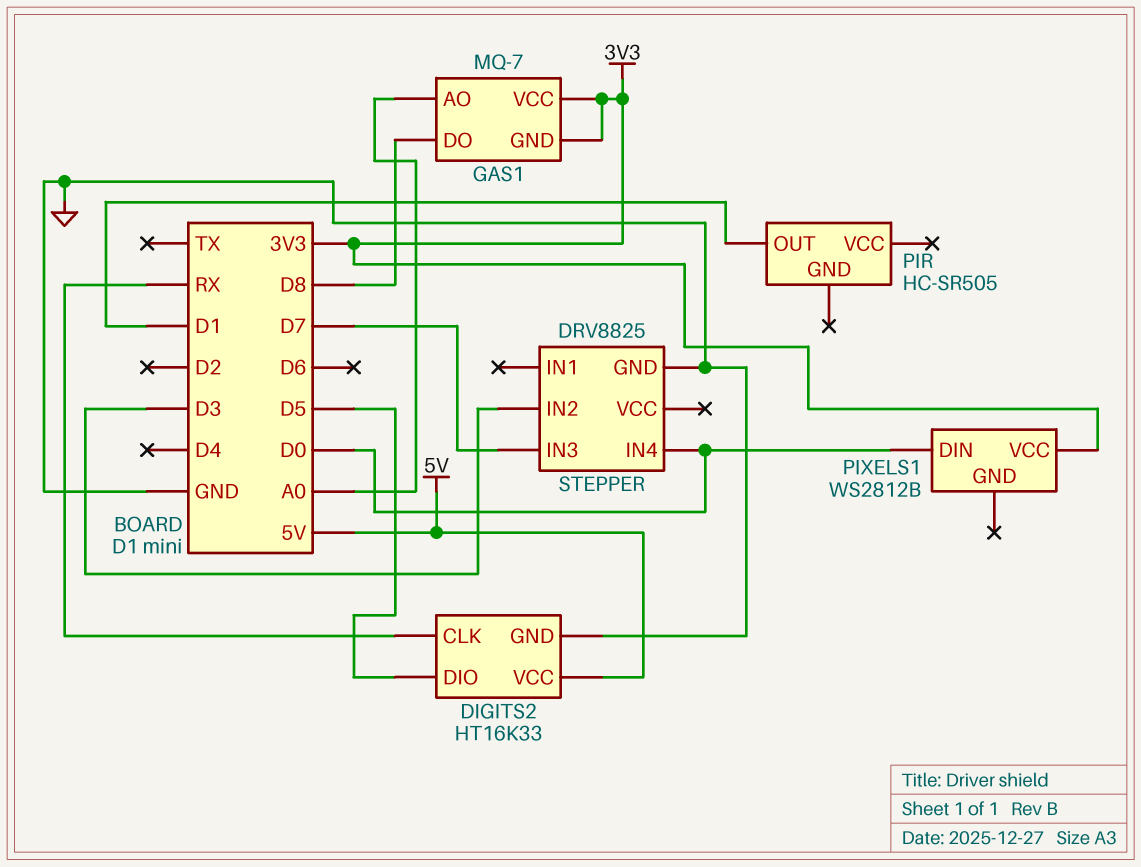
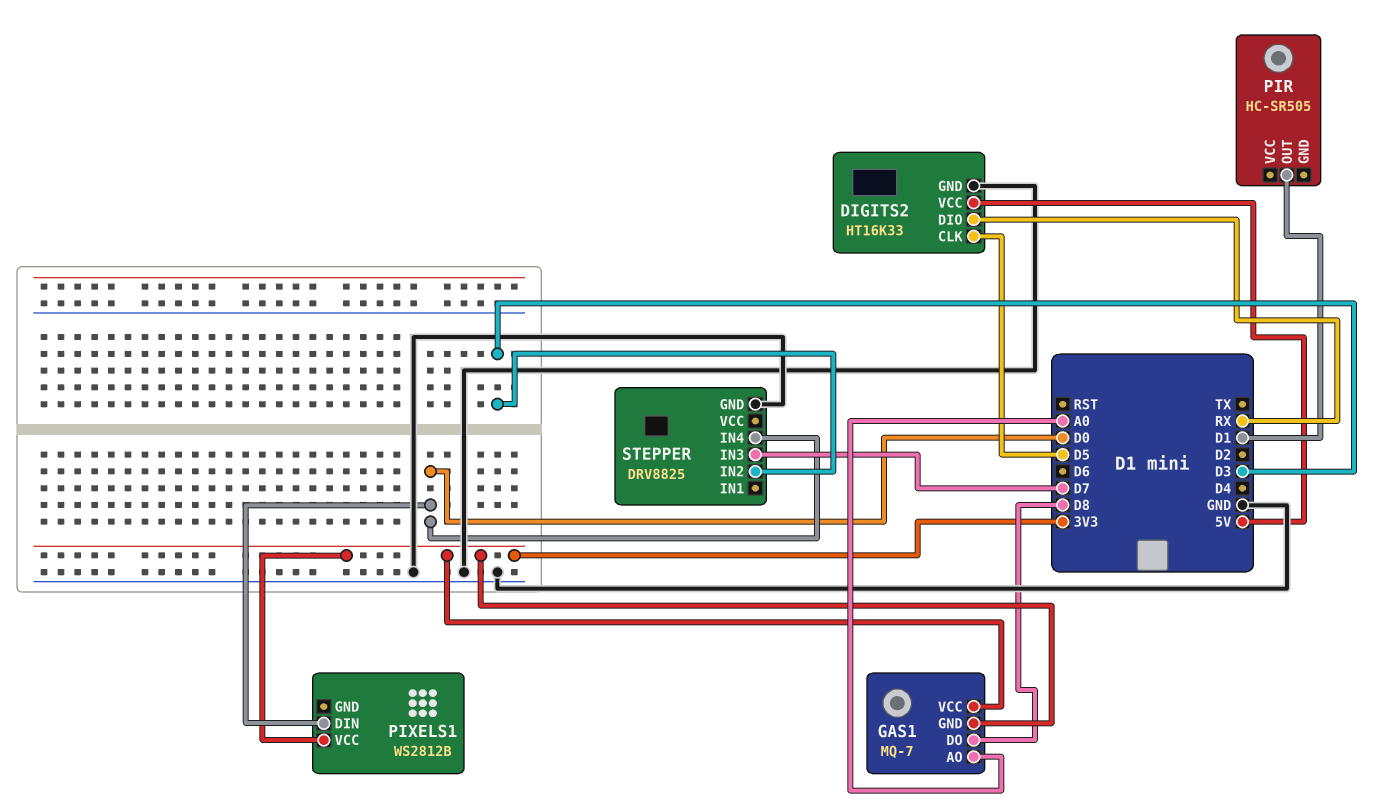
DIGITS2 pin CLK: RX -> D5
DIGITS2 pin DIO: D5 -> RX

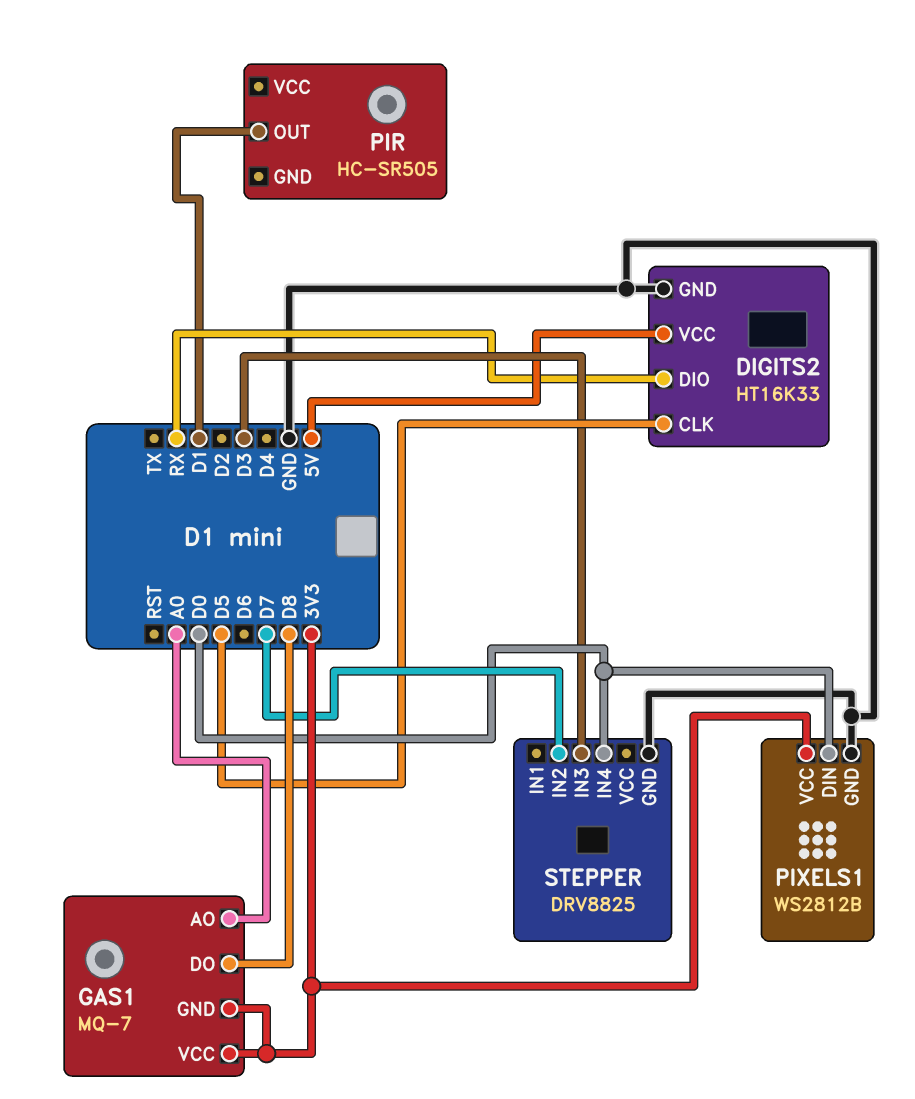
PIXELS1 pin GND: none -> GND
STEPPER pin IN2: D3 -> D7
STEPPER pin IN3: D7 -> D3

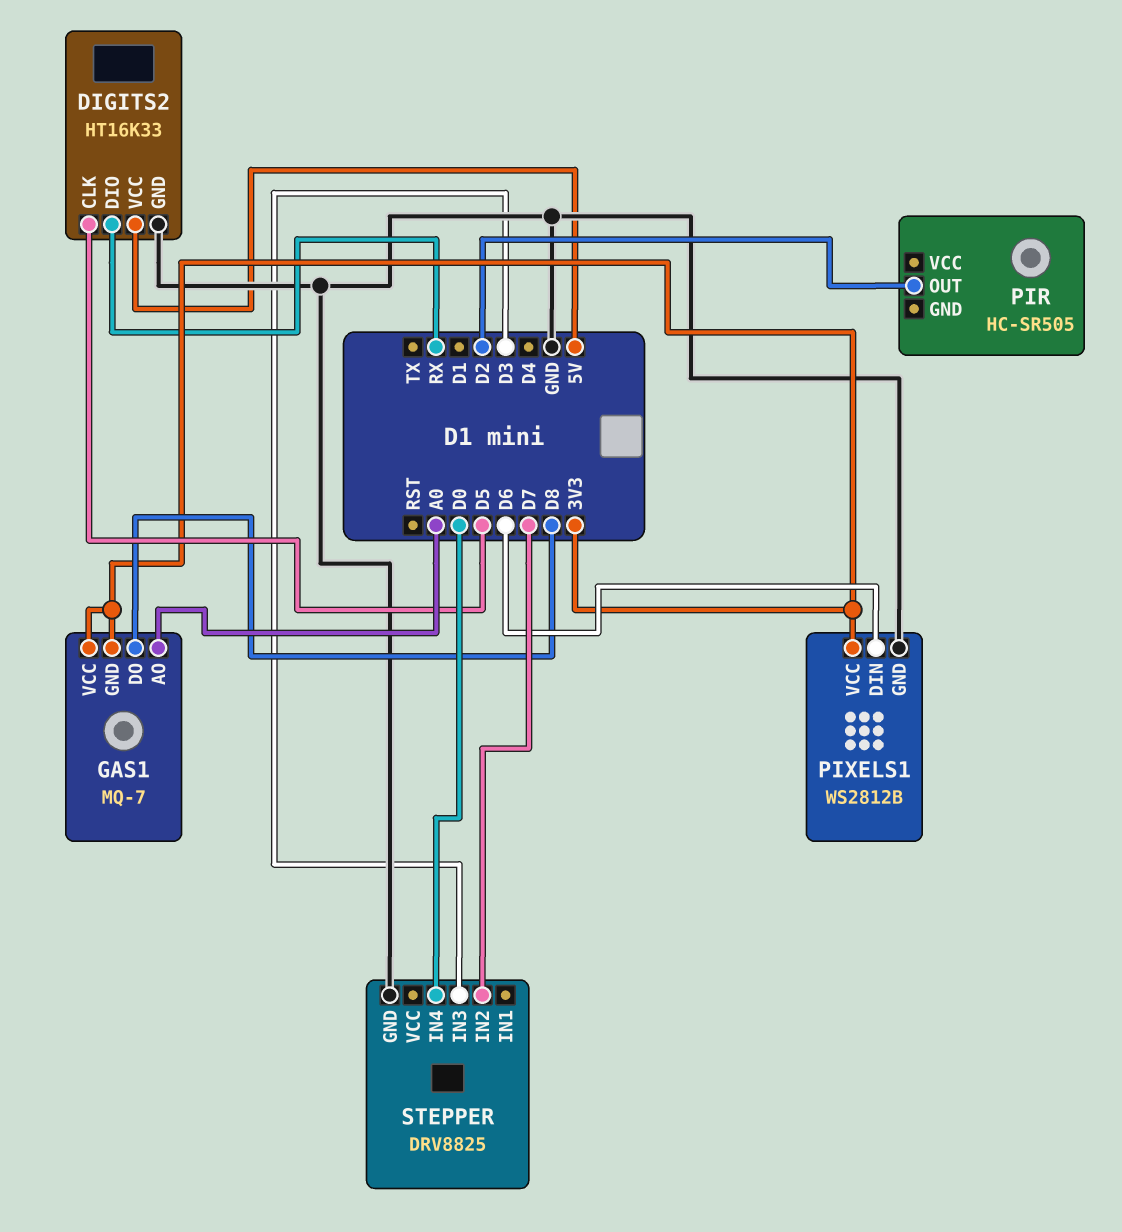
PIR pin OUT: D1 -> D2
PIXELS1 pin DIN: D0 -> D6

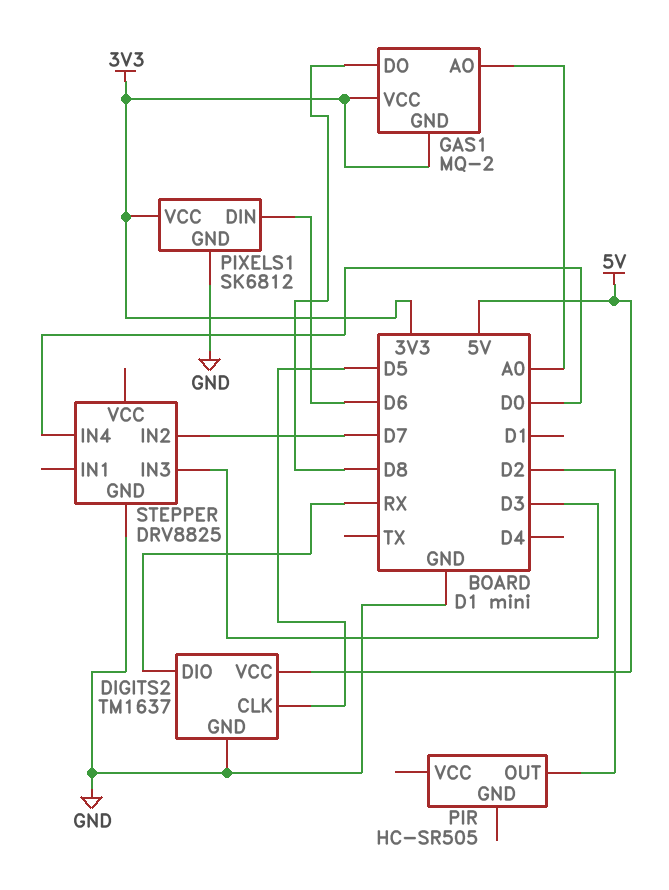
DIGITS2: HT16K33 -> TM1637
GAS1: MQ-7 -> MQ-2
PIXELS1: WS2812B -> SK6812

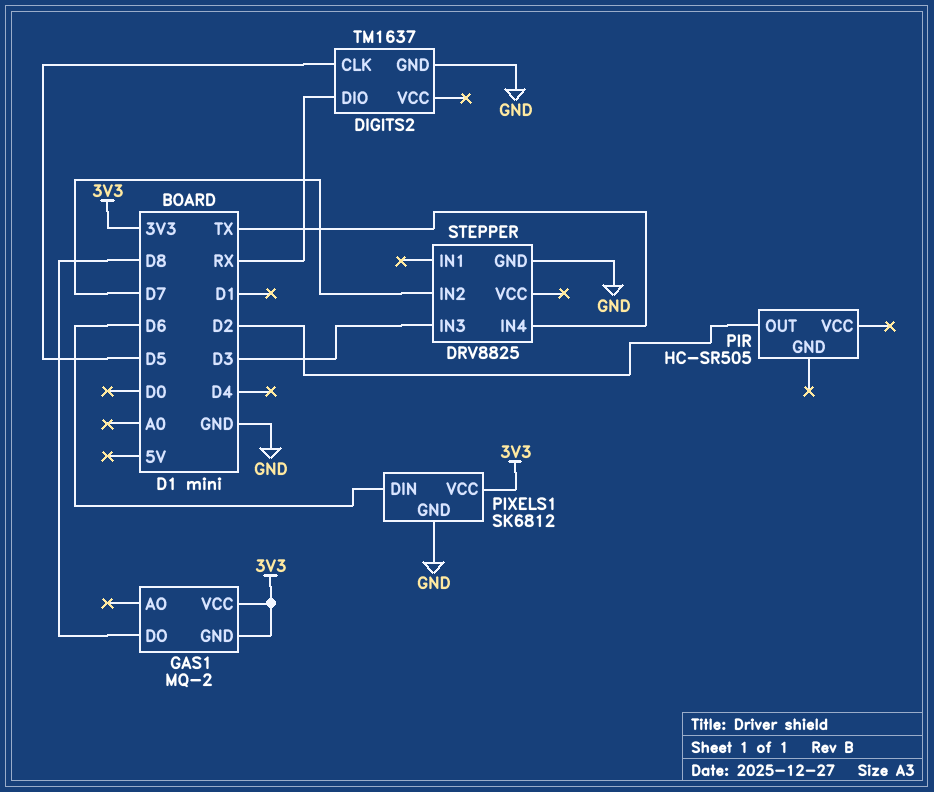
DIGITS2 pin VCC: 5V -> none
GAS1 pin AO: A0 -> none
STEPPER pin IN4: D0 -> TX

